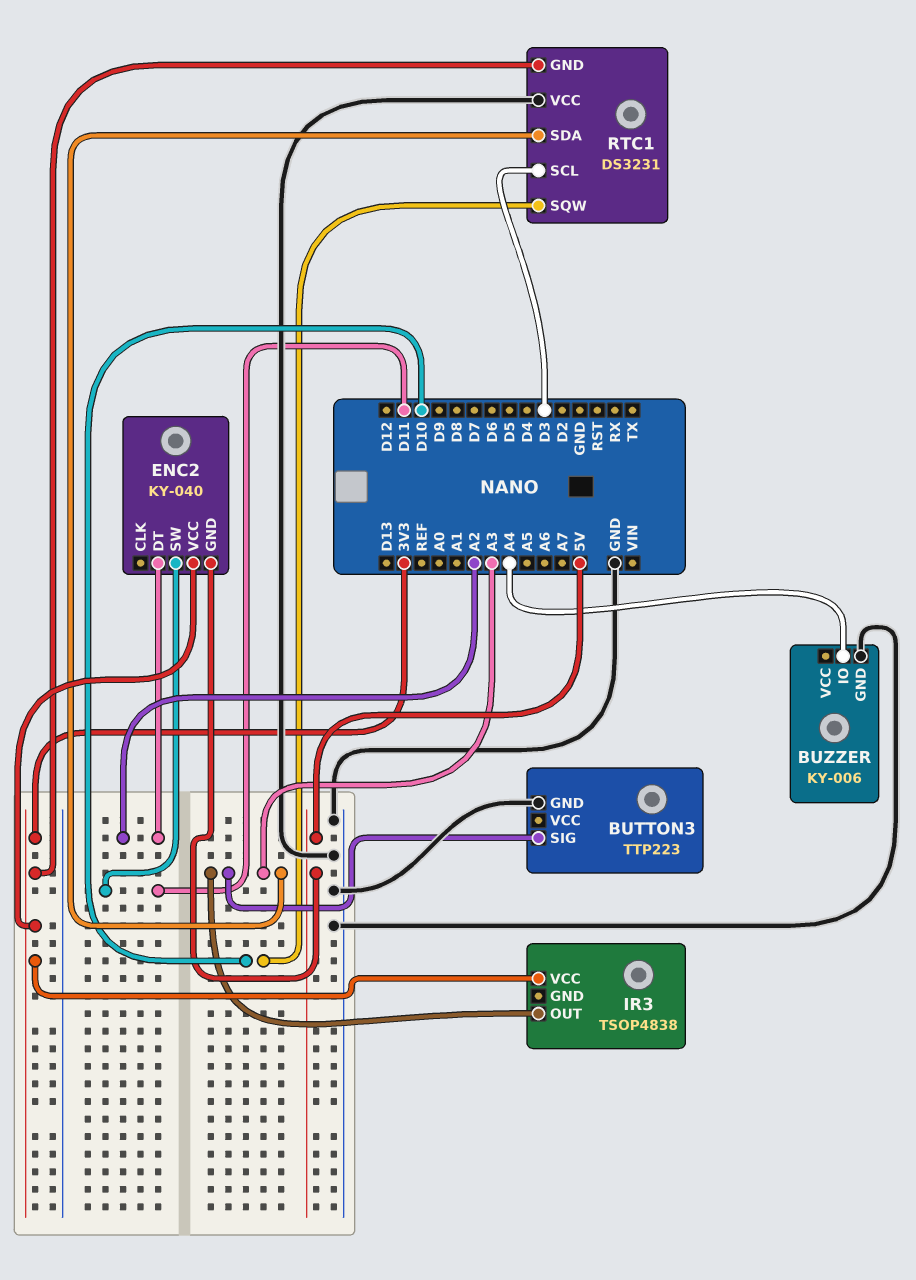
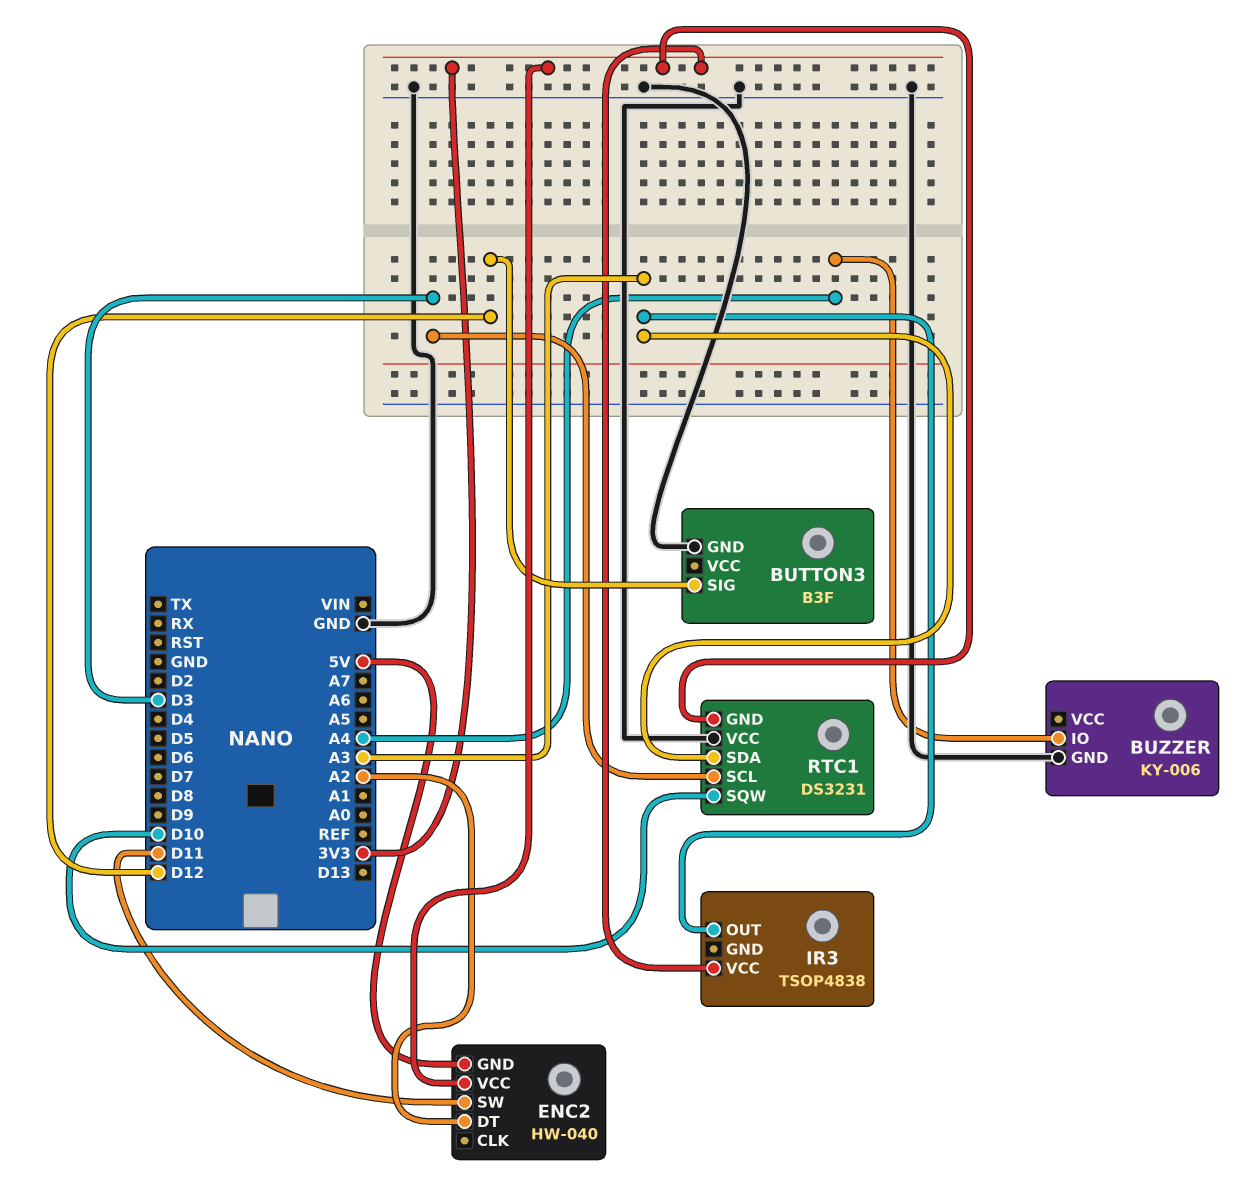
BUTTON3: TTP223 -> B3F
BUTTON3 pin SIG: A3 -> D12
ENC2: KY-040 -> HW-040

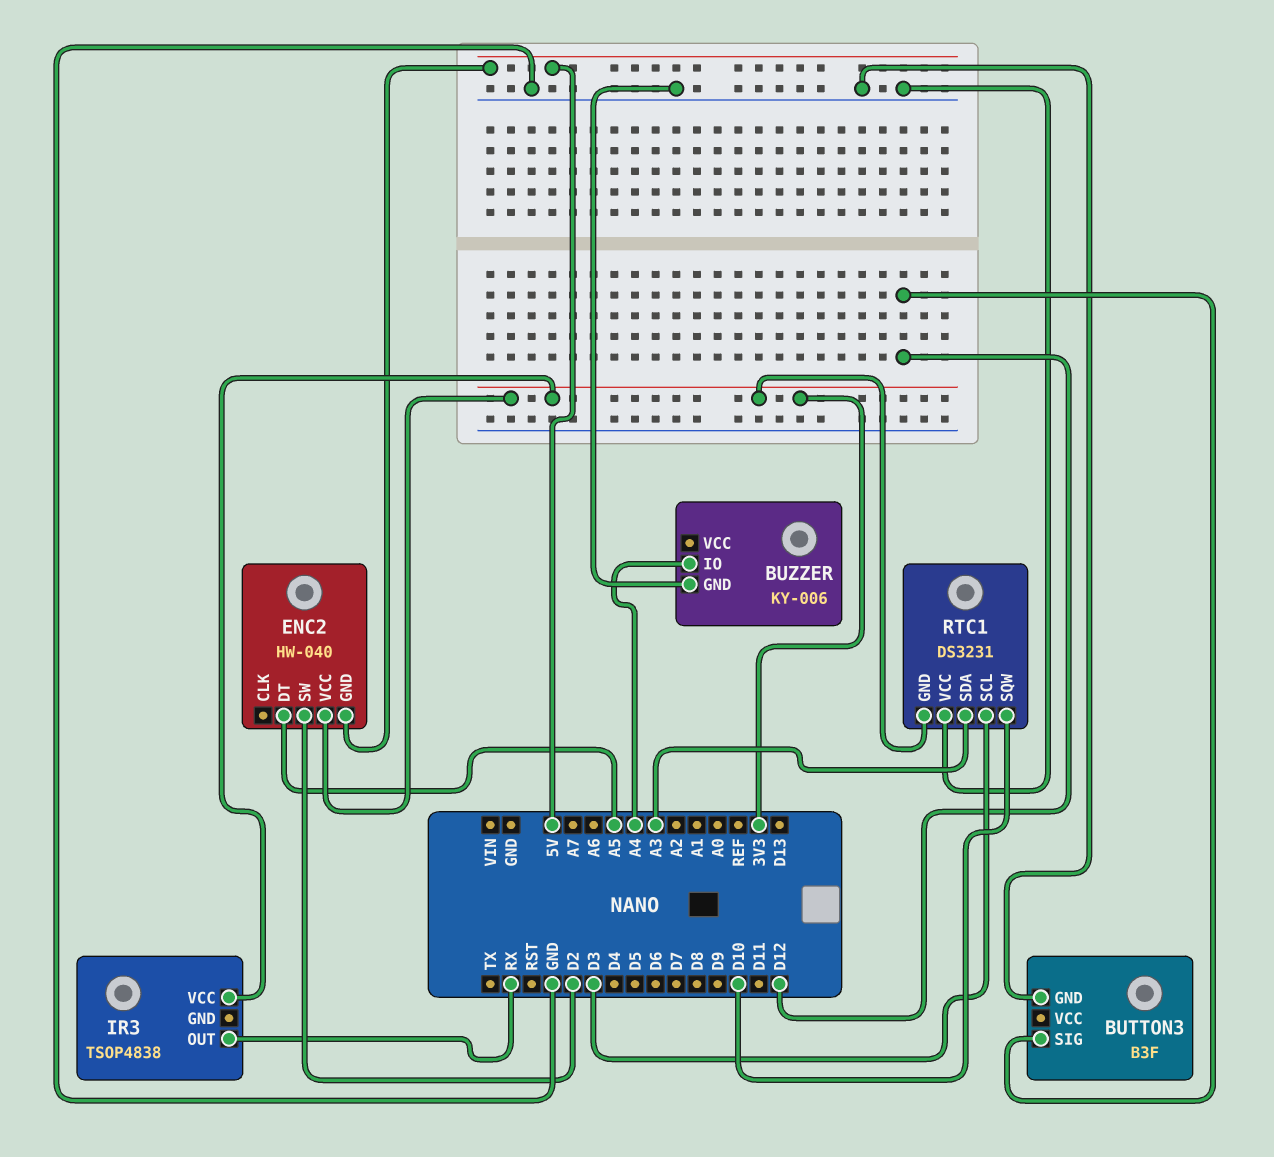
ENC2 pin DT: A2 -> A5
ENC2 pin SW: D11 -> D2
IR3 pin OUT: A3 -> RX

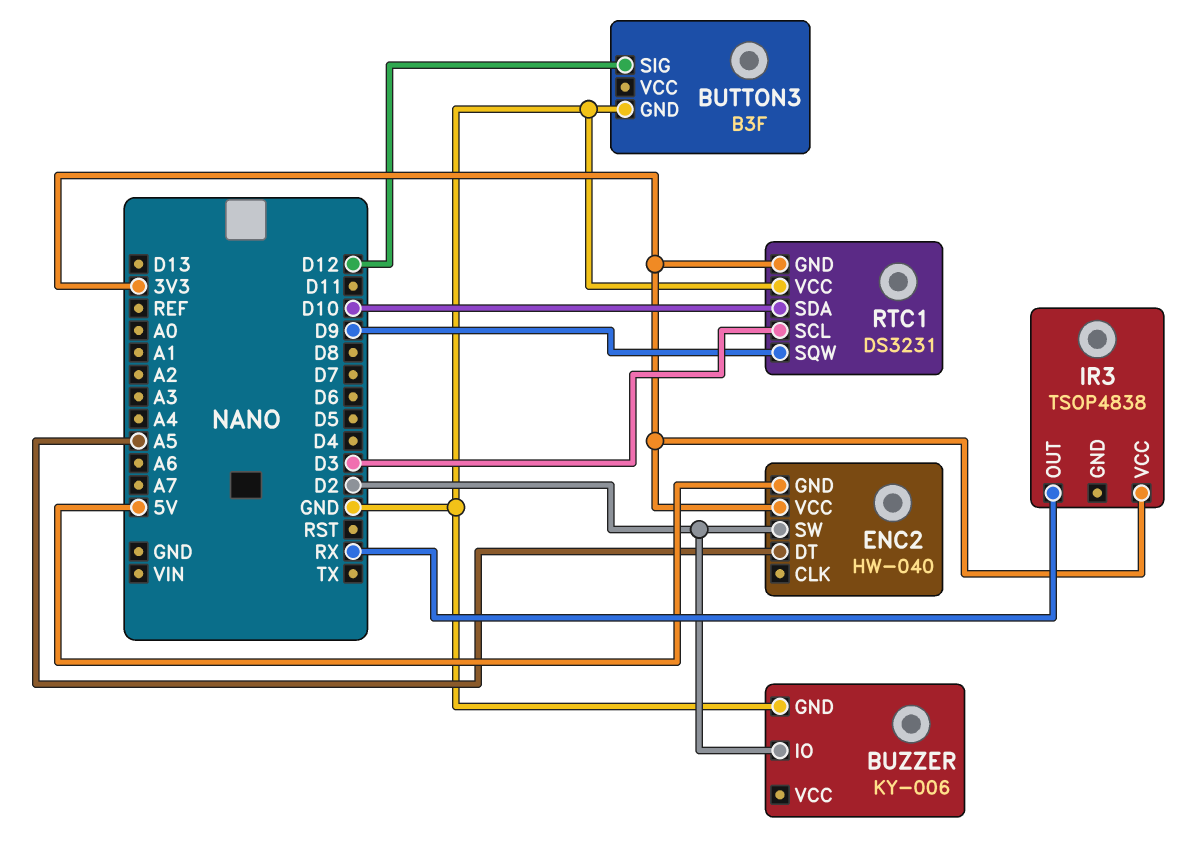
BUZZER pin IO: A4 -> D2
RTC1 pin SDA: A3 -> D10
RTC1 pin SQW: D10 -> D9

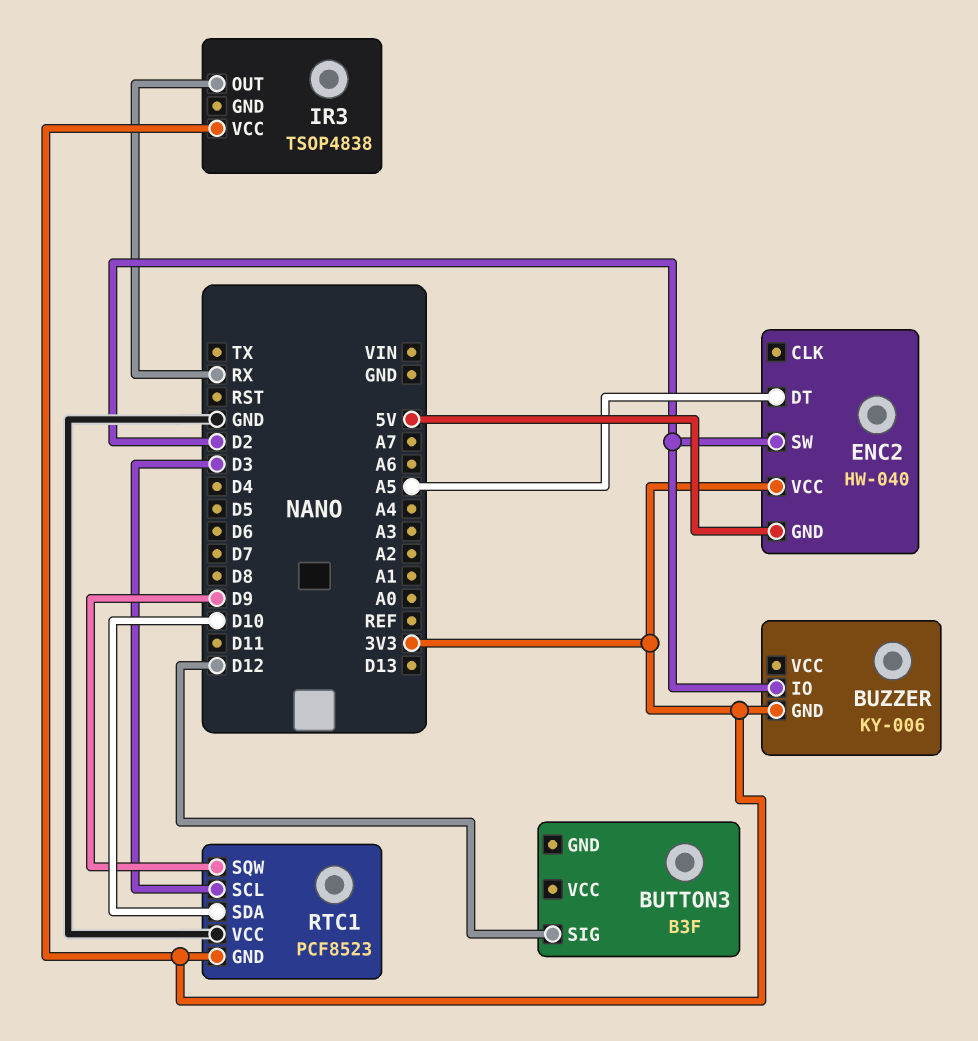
BUTTON3 pin GND: GND -> none
BUZZER pin GND: GND -> 3V3
RTC1: DS3231 -> PCF8523

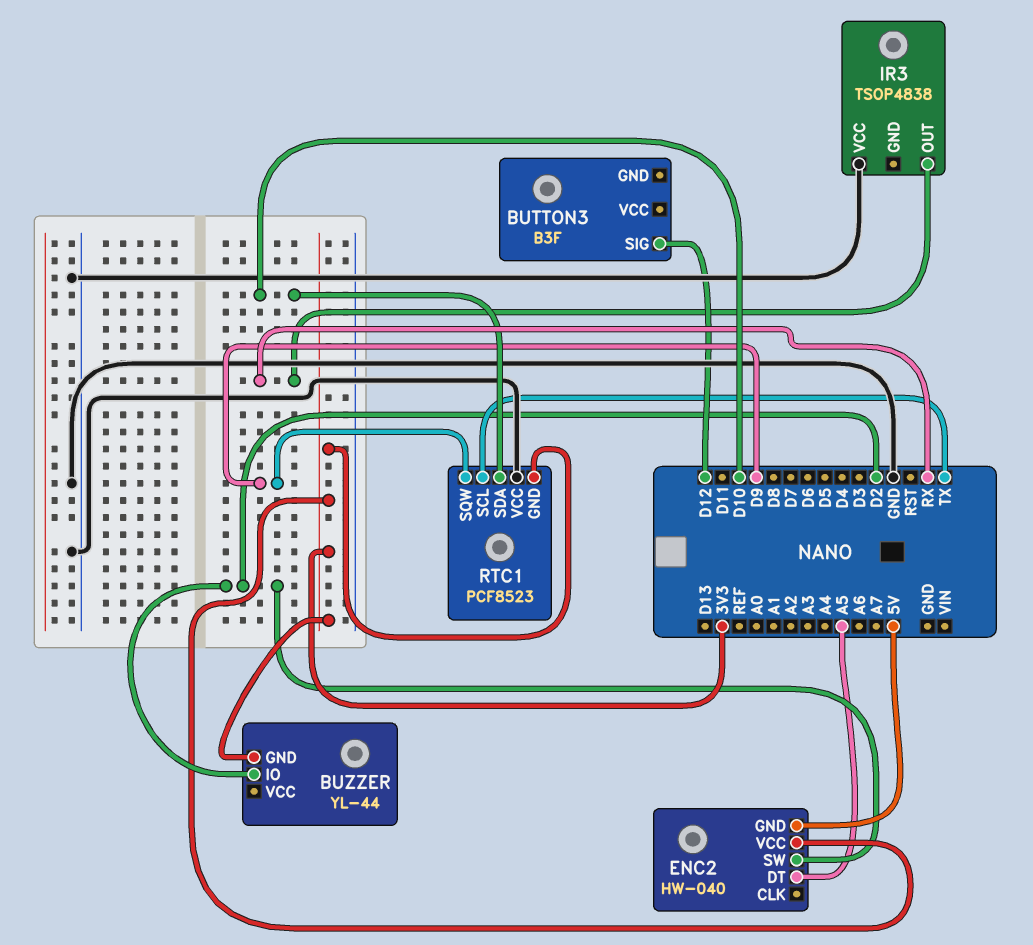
BUZZER: KY-006 -> YL-44
IR3 pin VCC: 3V3 -> GND
RTC1 pin SCL: D3 -> TX

